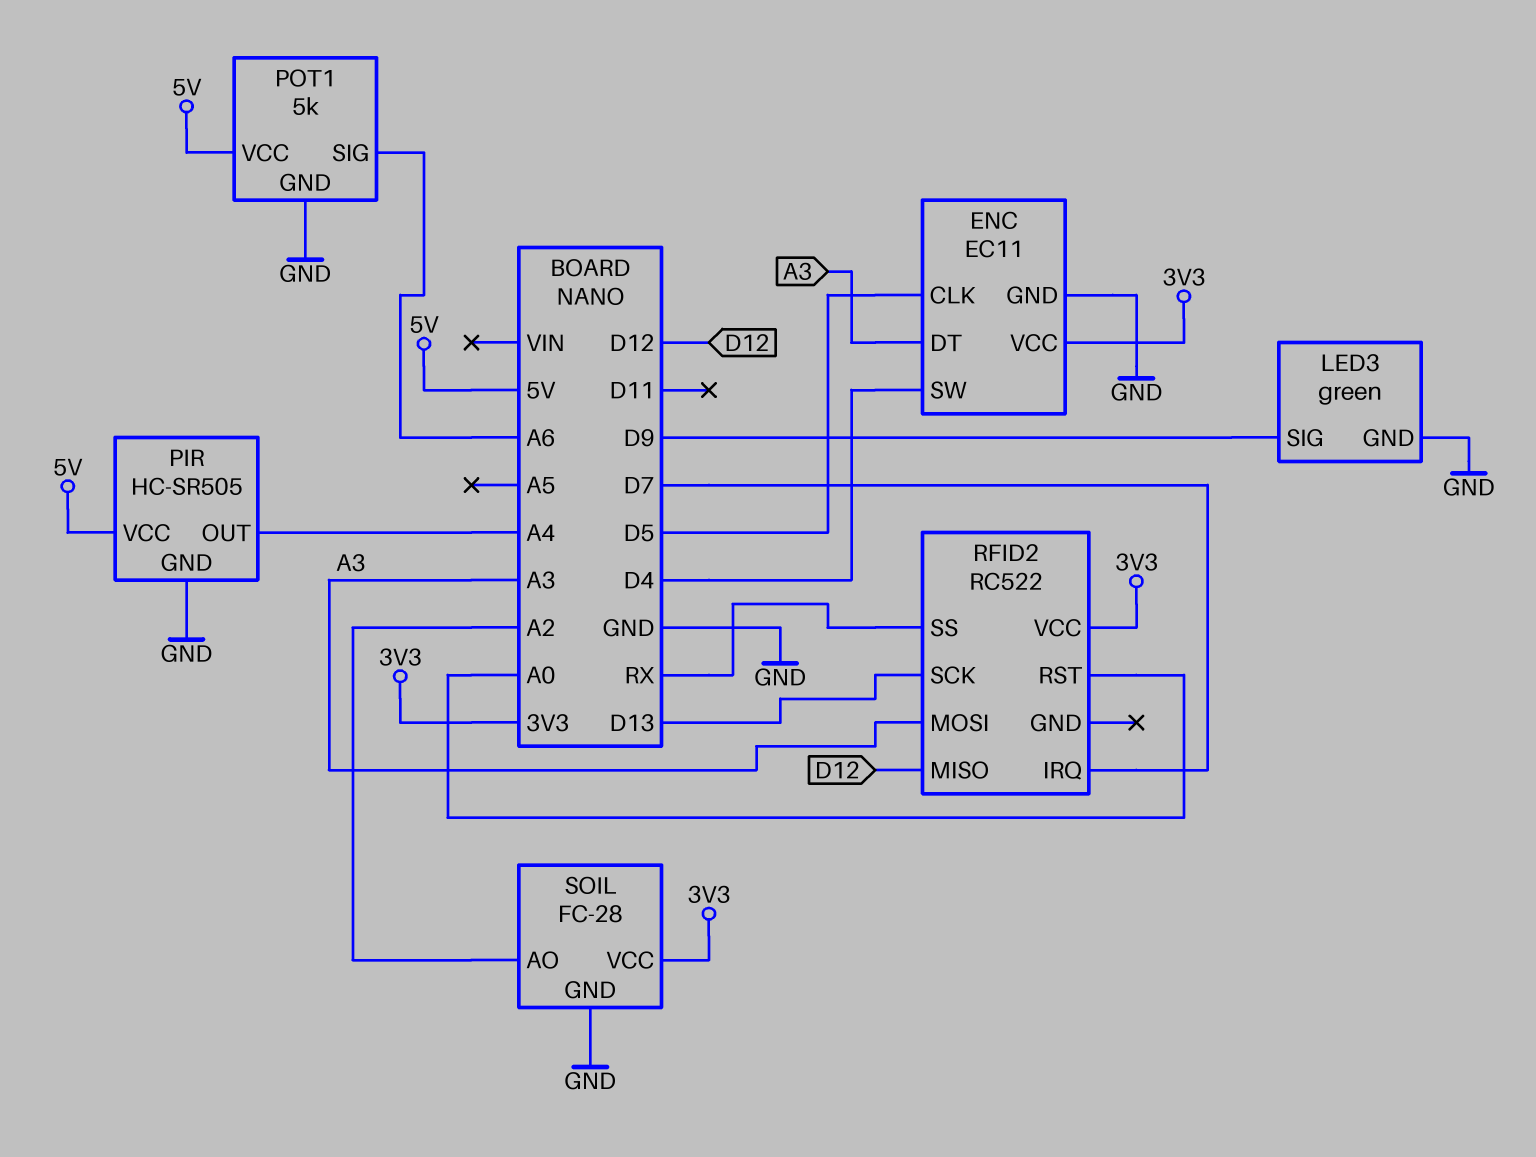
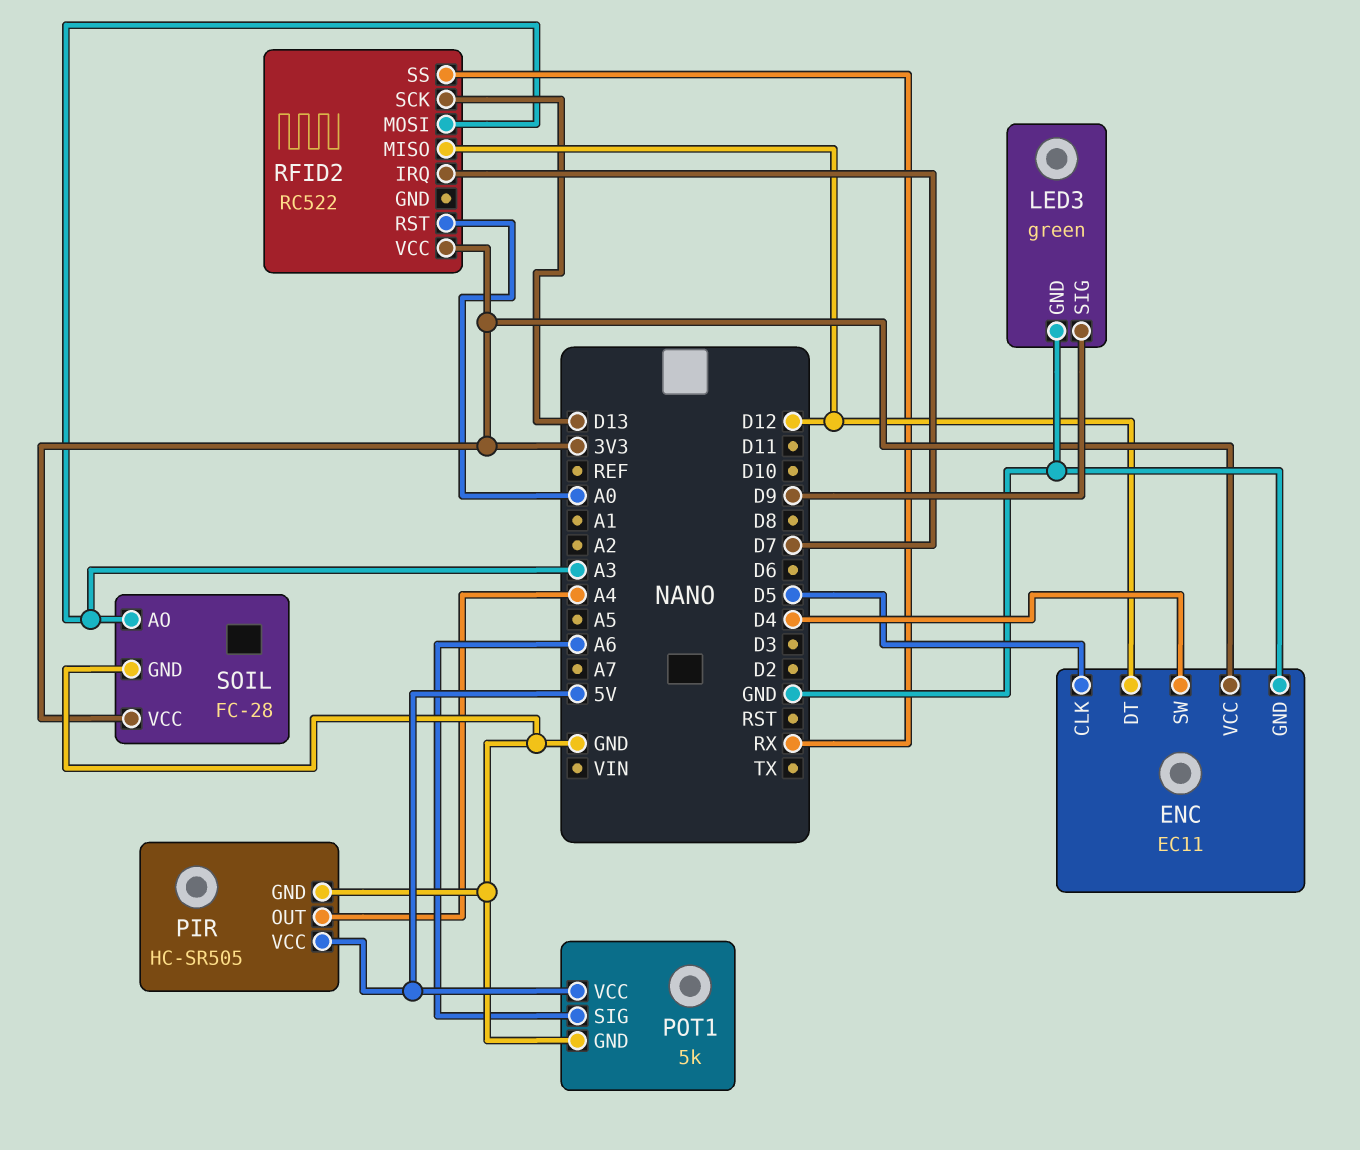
ENC pin DT: A3 -> D12
SOIL pin AO: A2 -> A3

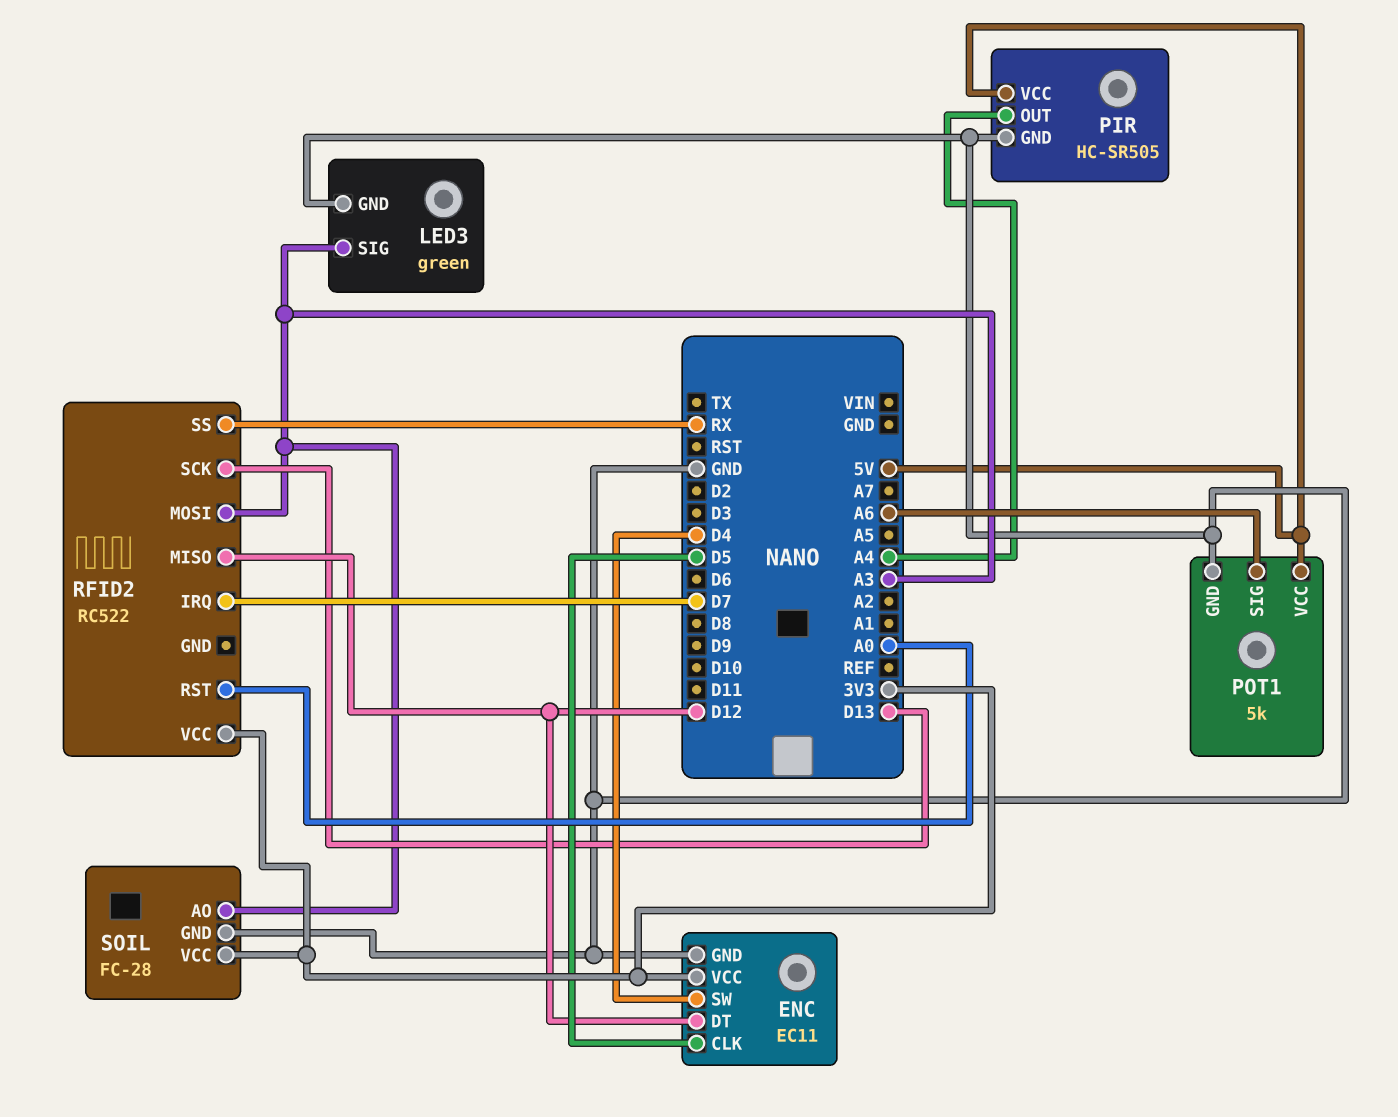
LED3 pin SIG: D9 -> A3

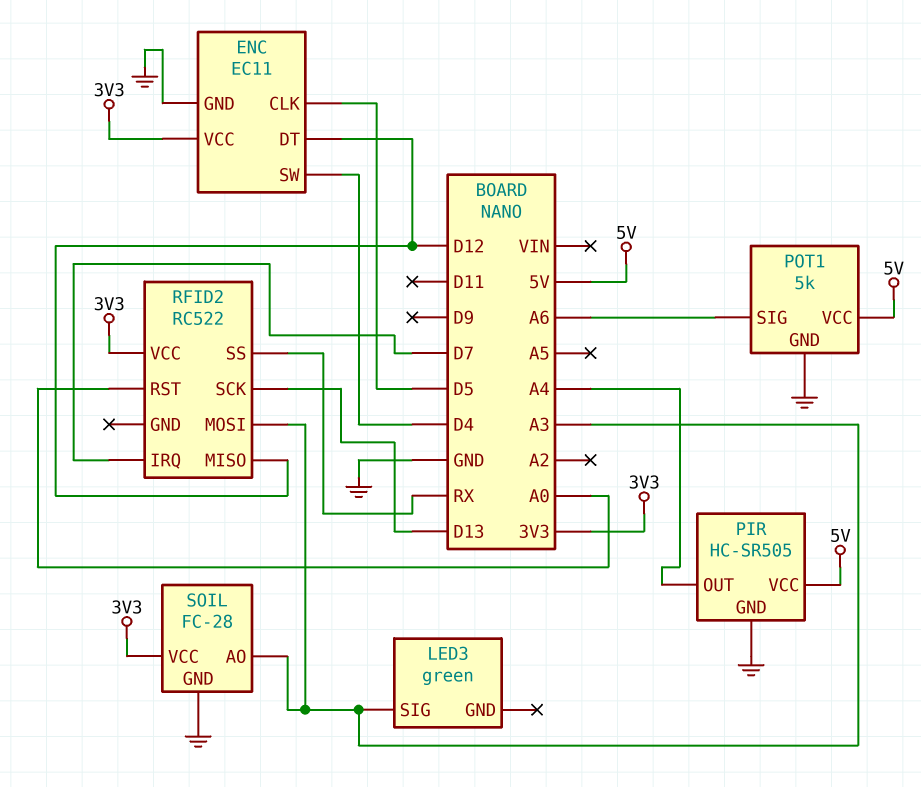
LED3 pin GND: GND -> none

